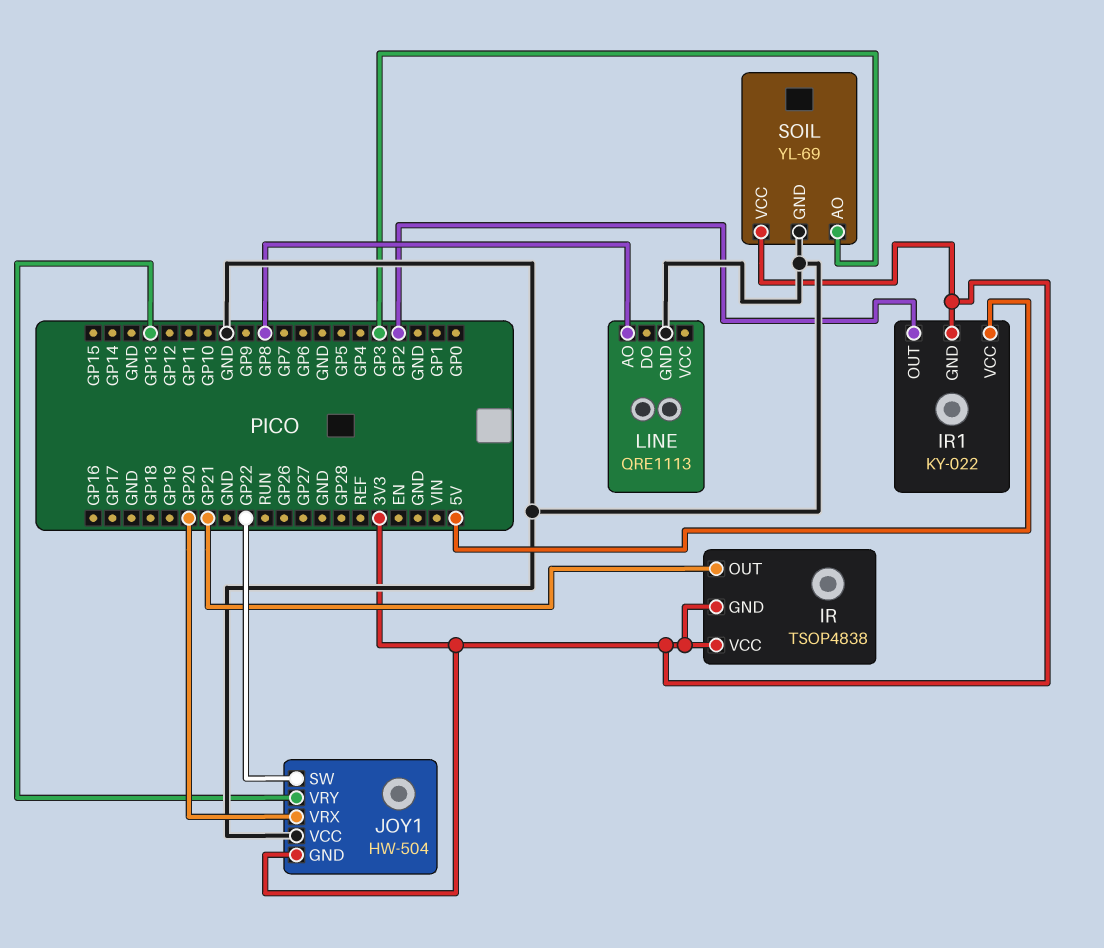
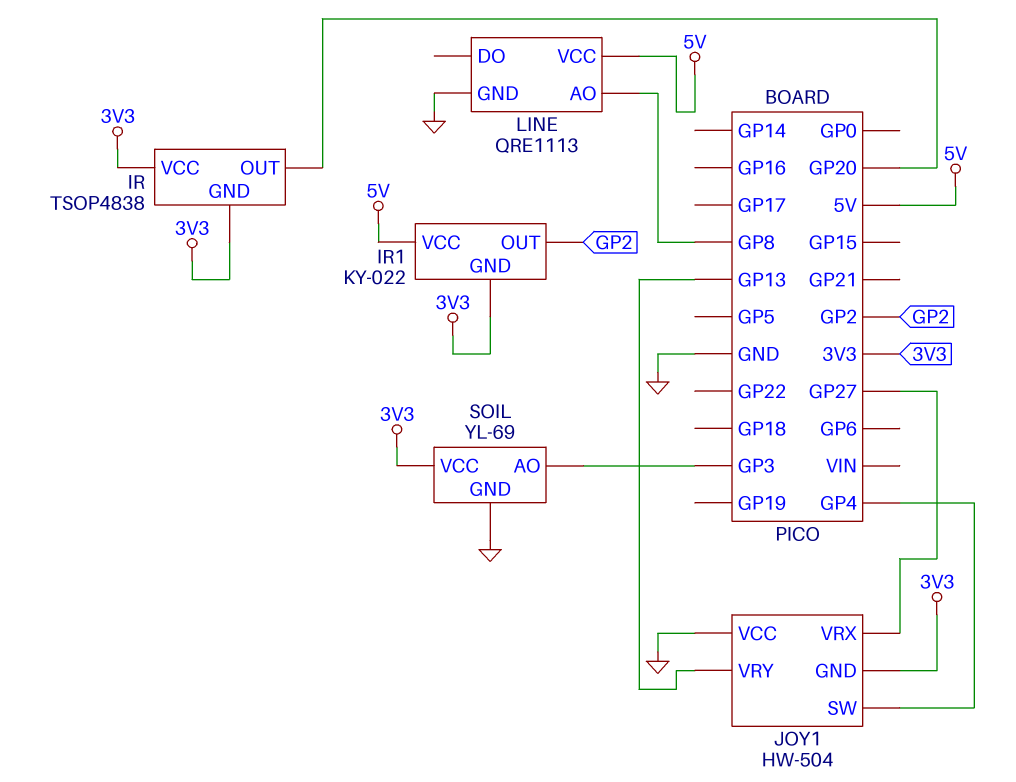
IR pin OUT: GP21 -> GP20
JOY1 pin SW: GP22 -> GP4
JOY1 pin VRX: GP20 -> GP27
LINE pin VCC: none -> 5V

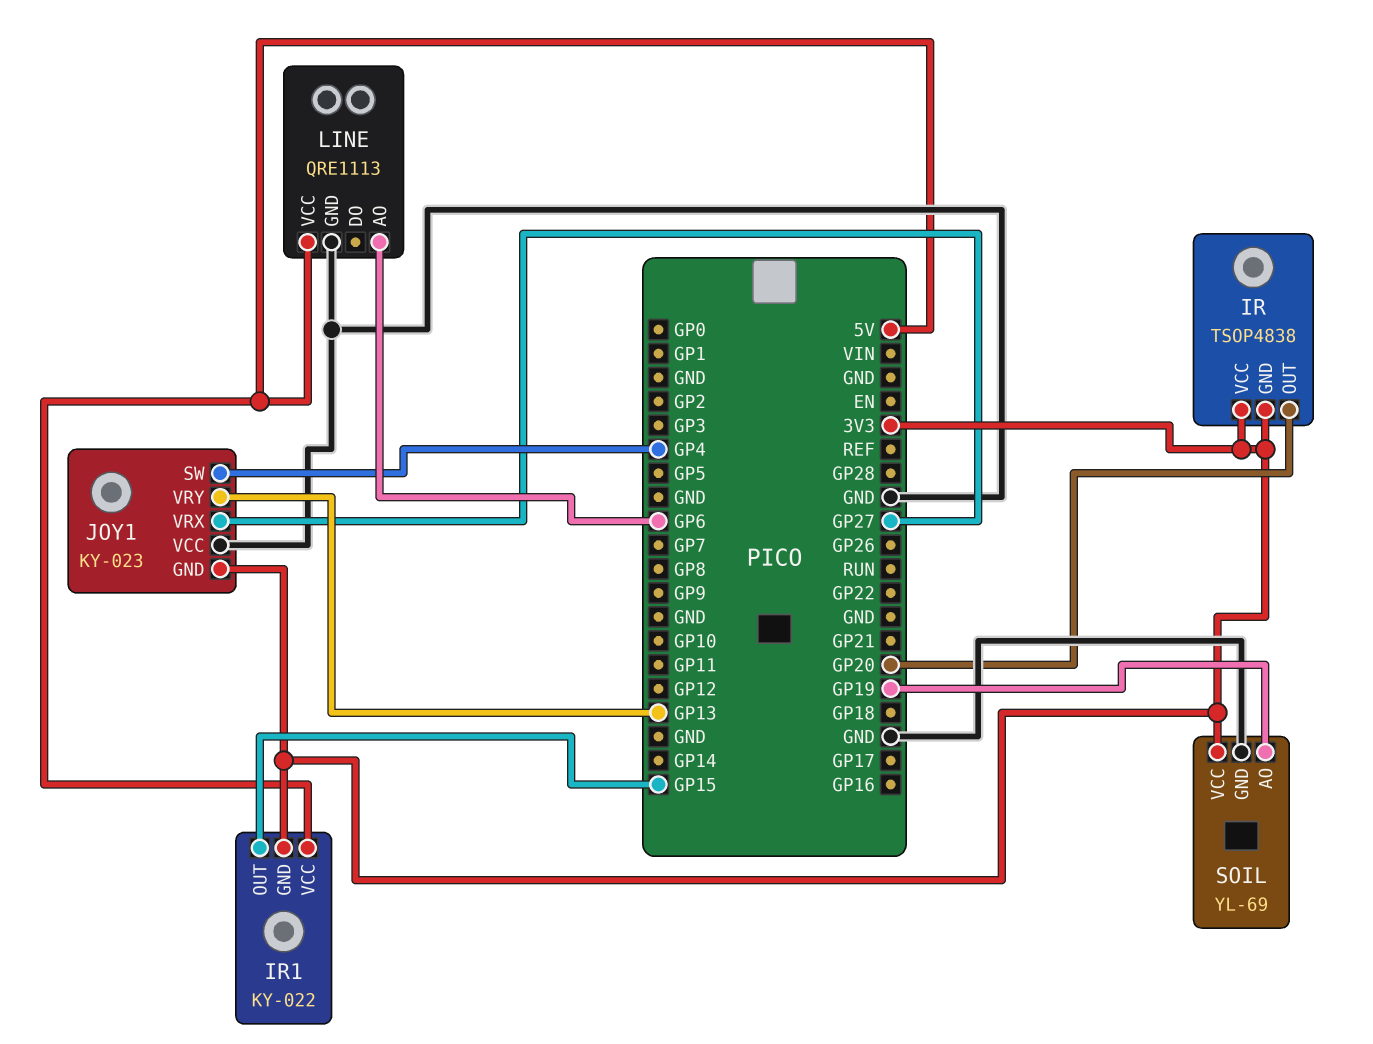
IR1 pin OUT: GP2 -> GP15
JOY1: HW-504 -> KY-023
LINE pin AO: GP8 -> GP6
SOIL pin AO: GP3 -> GP19

